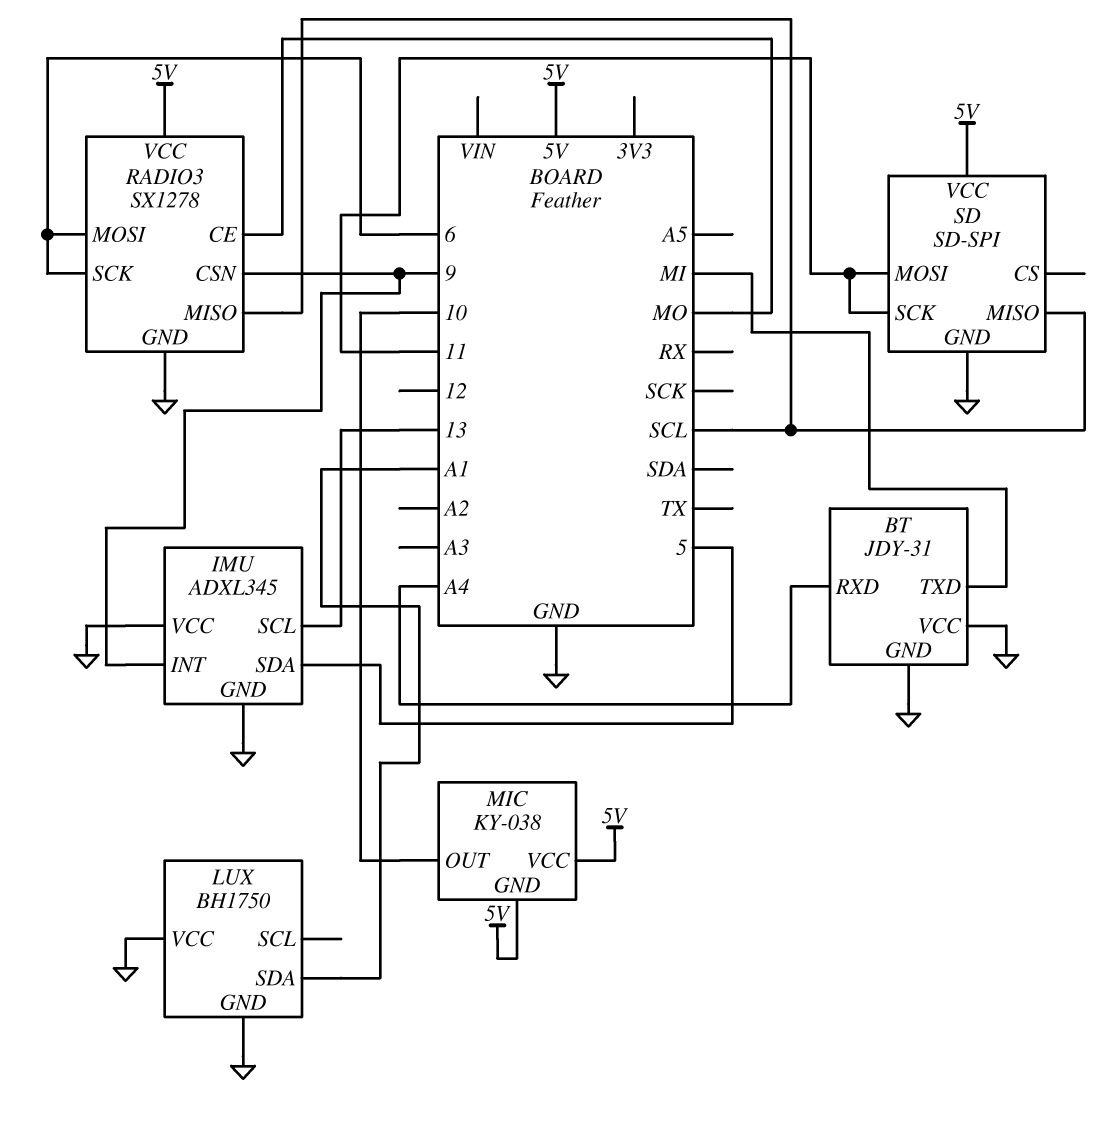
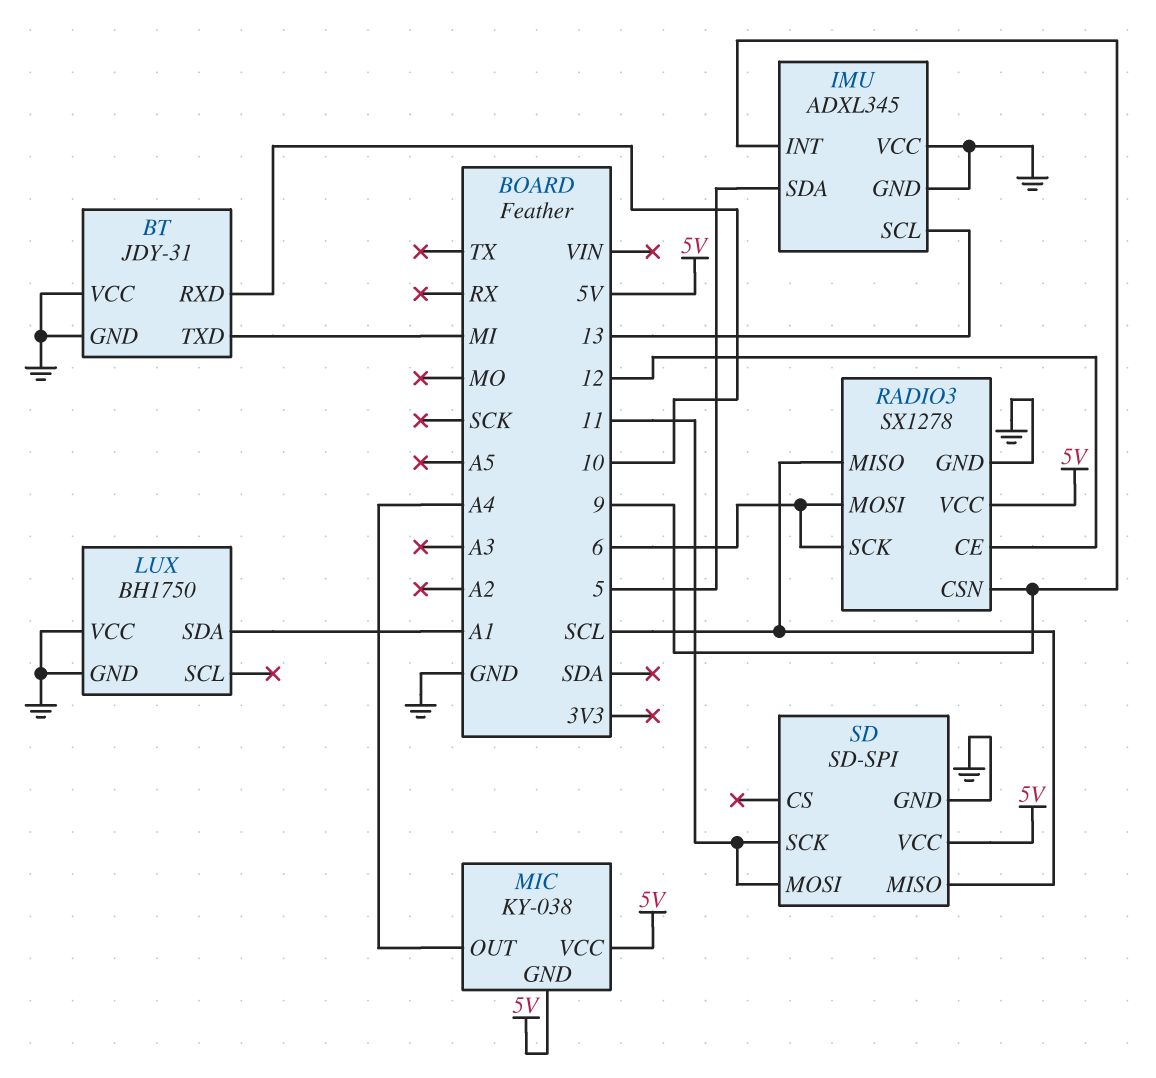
BT pin RXD: A4 -> 10
MIC pin OUT: 10 -> A4
RADIO3 pin CE: MO -> 12

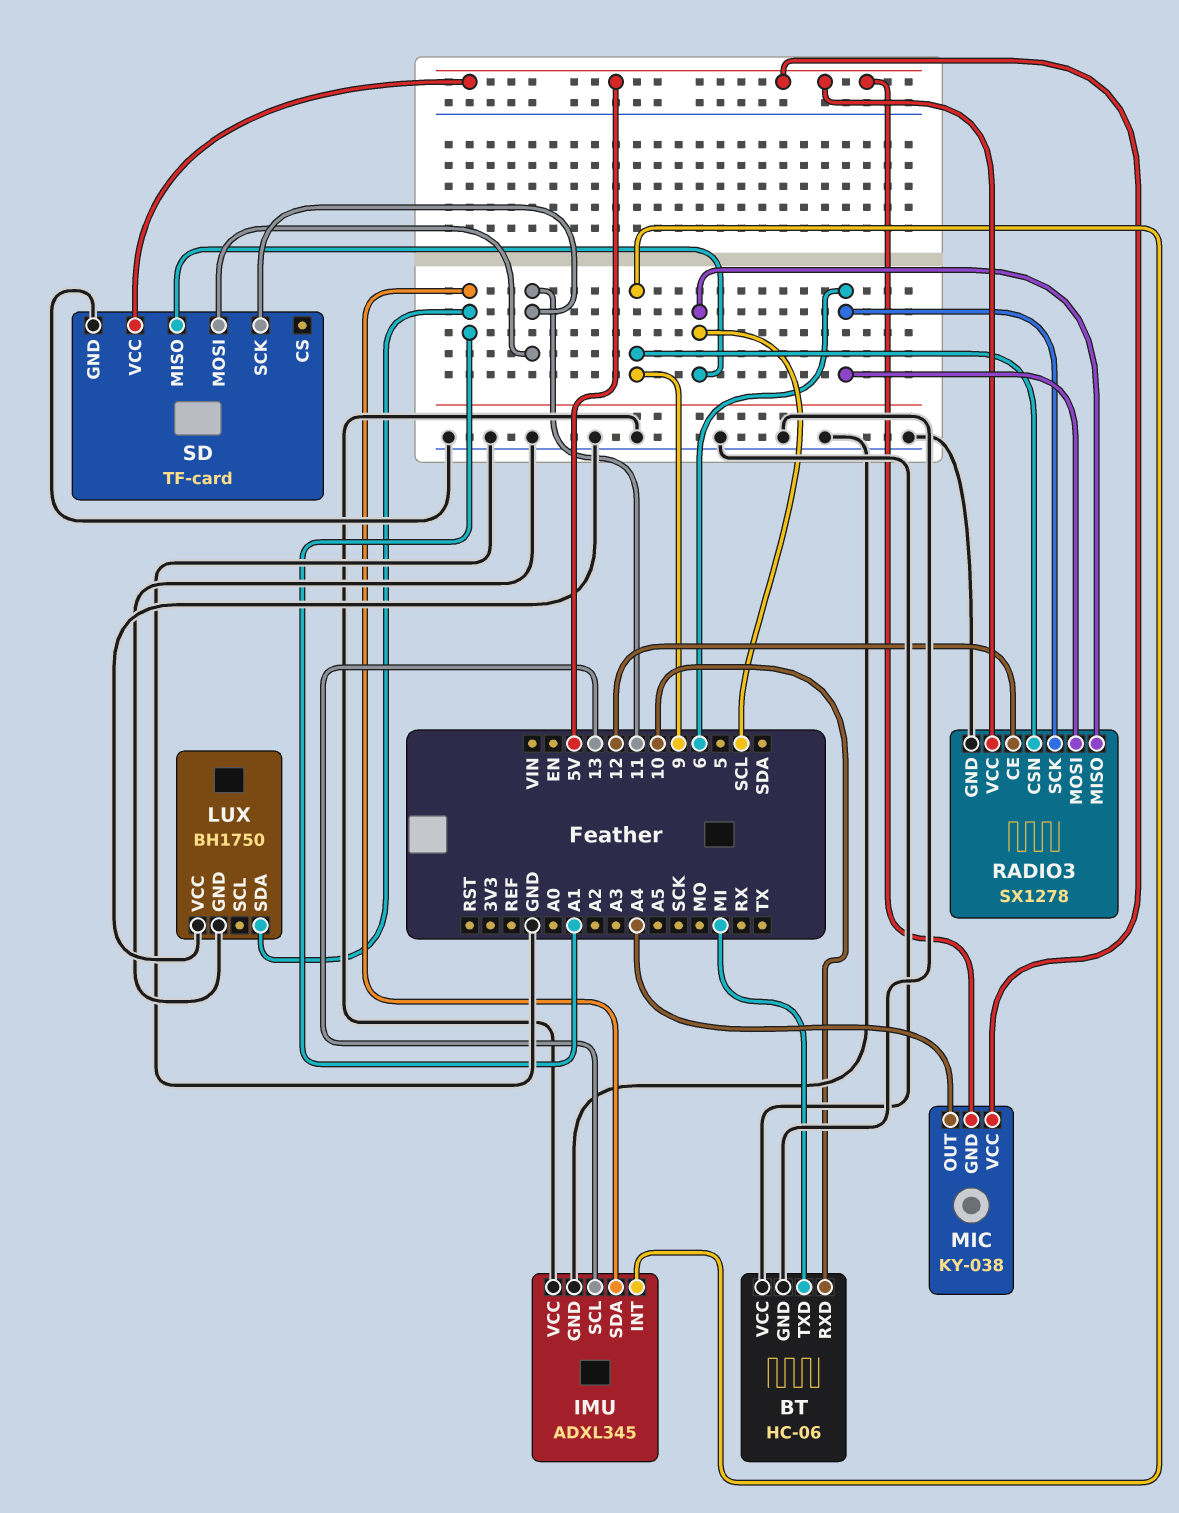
BT: JDY-31 -> HC-06
IMU pin SDA: 5 -> A1
SD: SD-SPI -> TF-card

